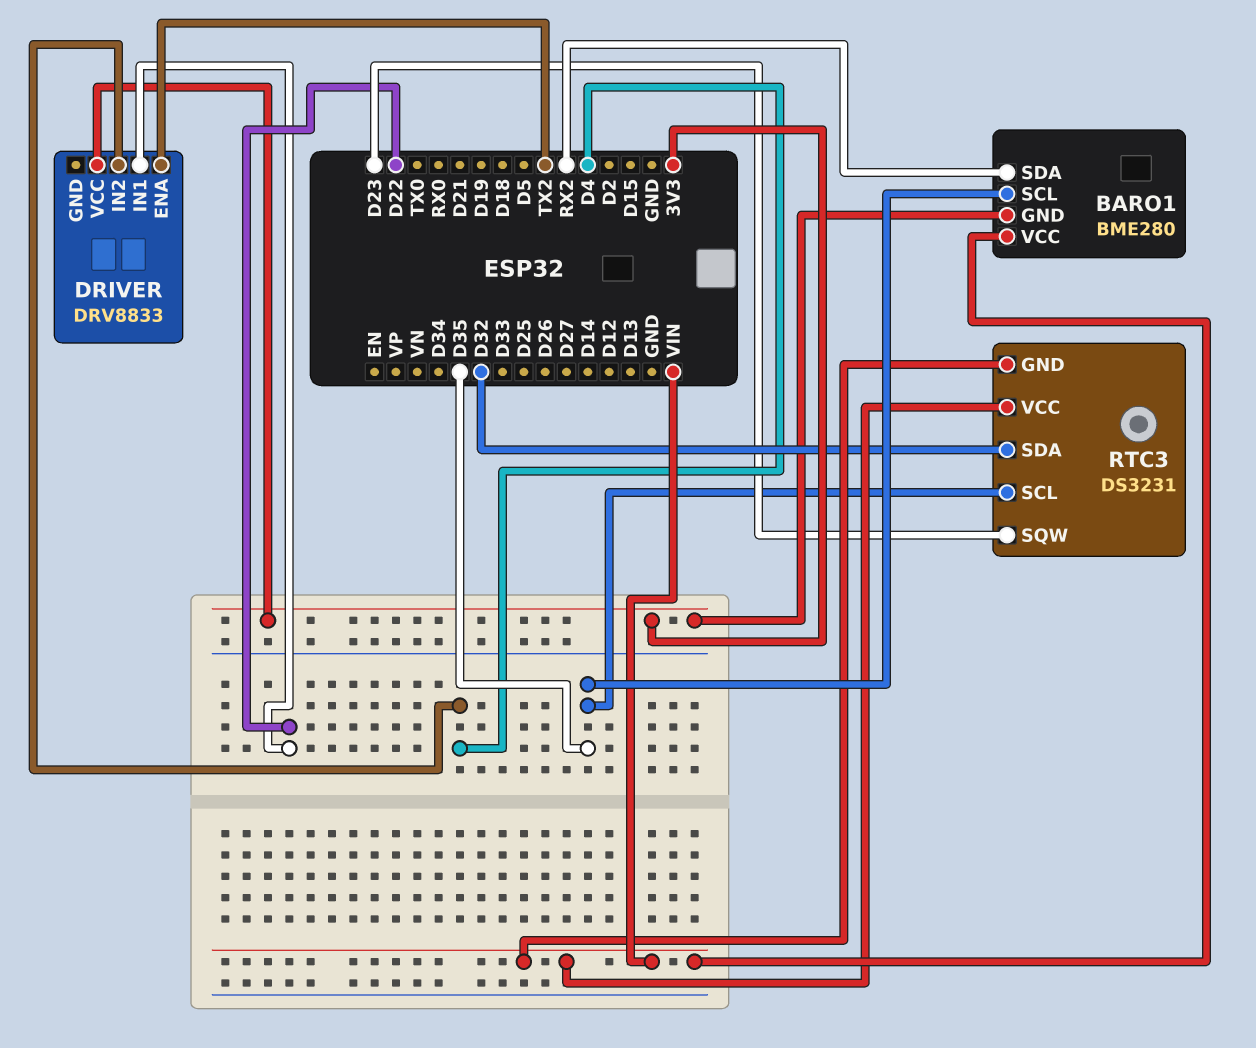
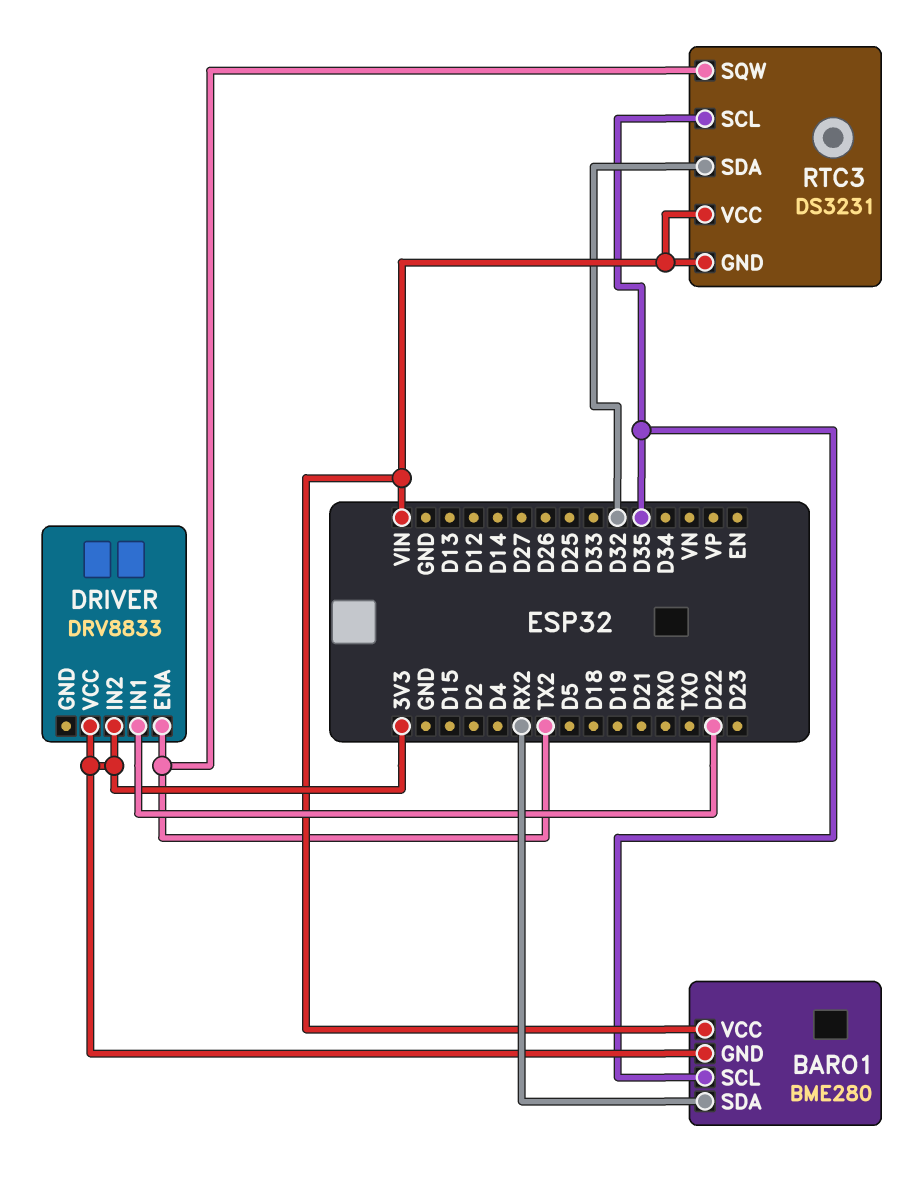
DRIVER pin IN2: D4 -> 3V3
RTC3 pin SQW: D23 -> TX2

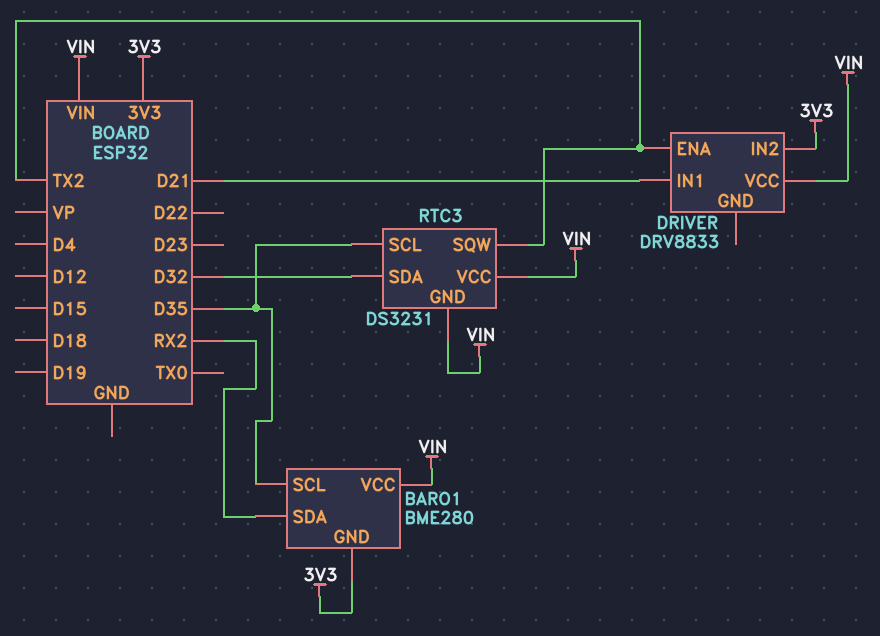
DRIVER pin IN1: D22 -> D21
DRIVER pin VCC: 3V3 -> VIN

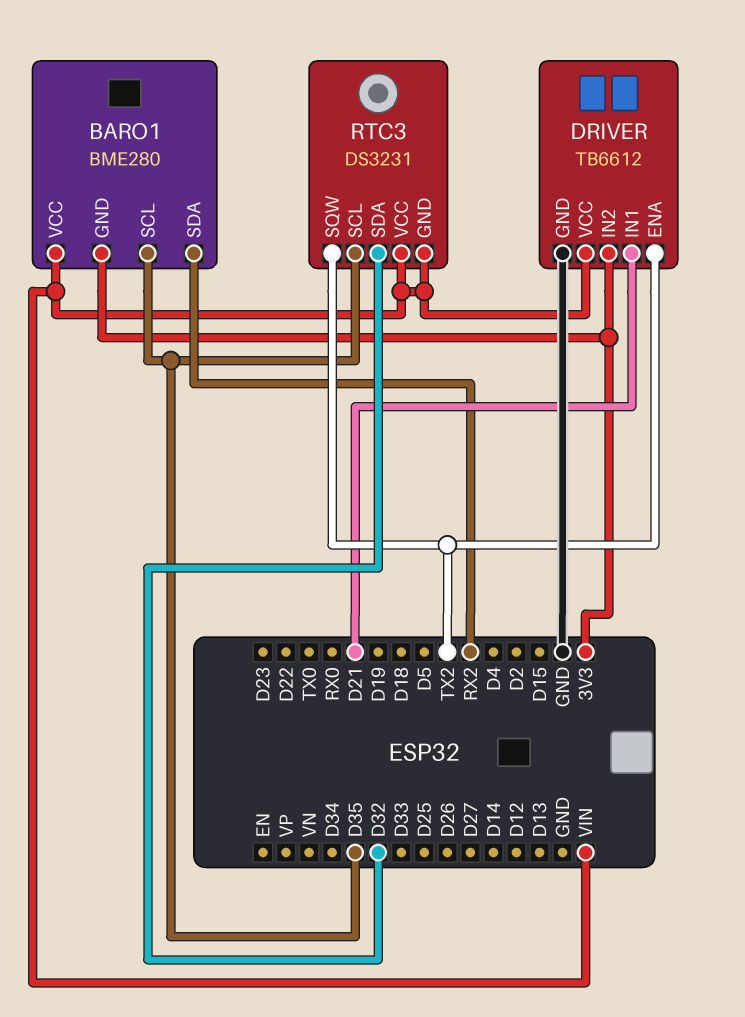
DRIVER: DRV8833 -> TB6612
DRIVER pin GND: none -> GND

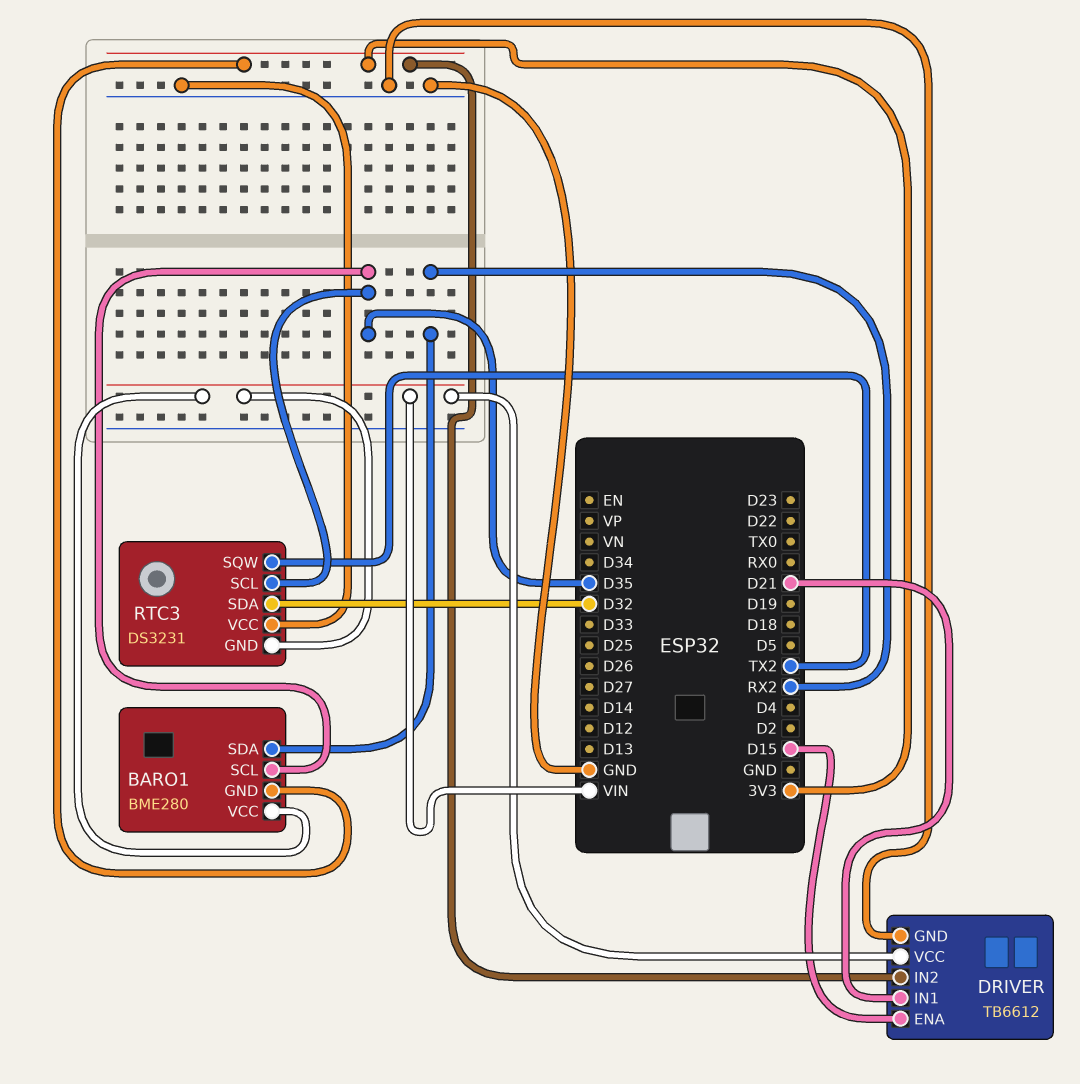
DRIVER pin ENA: TX2 -> D15
RTC3 pin VCC: VIN -> GND

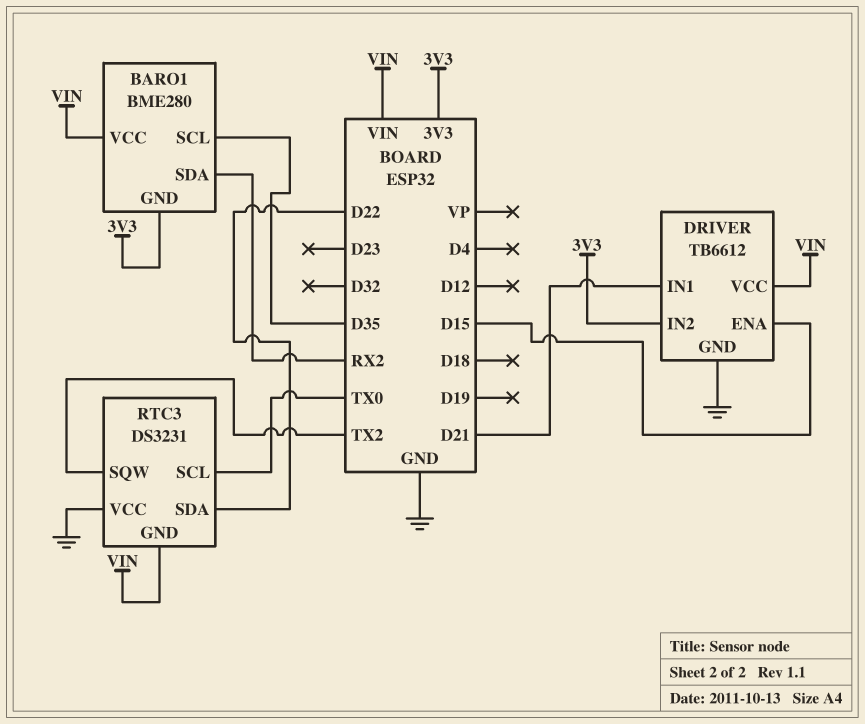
RTC3 pin SCL: D35 -> TX0
RTC3 pin SDA: D32 -> D22

